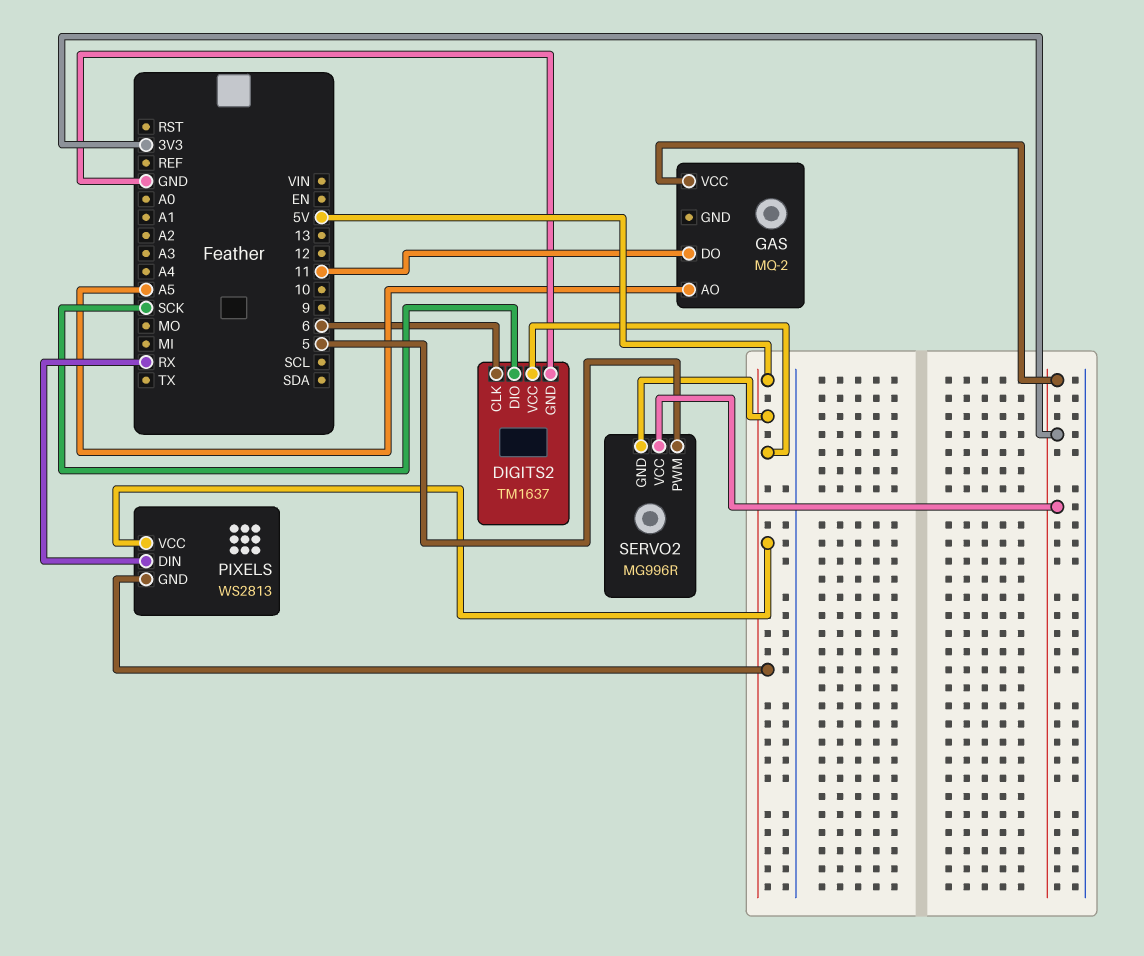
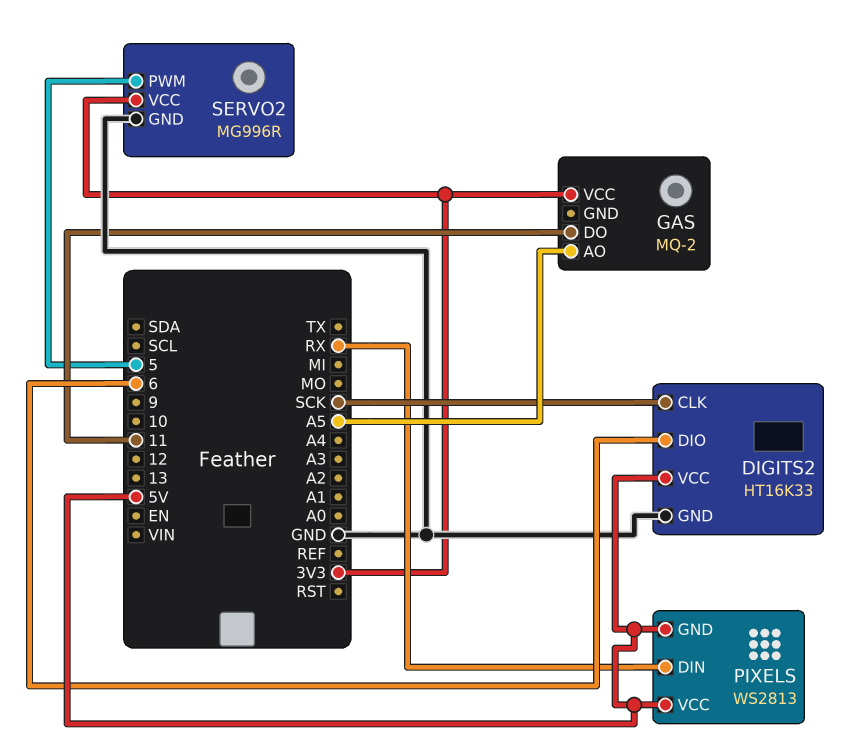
DIGITS2: TM1637 -> HT16K33
DIGITS2 pin CLK: 6 -> SCK
DIGITS2 pin DIO: SCK -> 6
SERVO2 pin GND: 5V -> GND

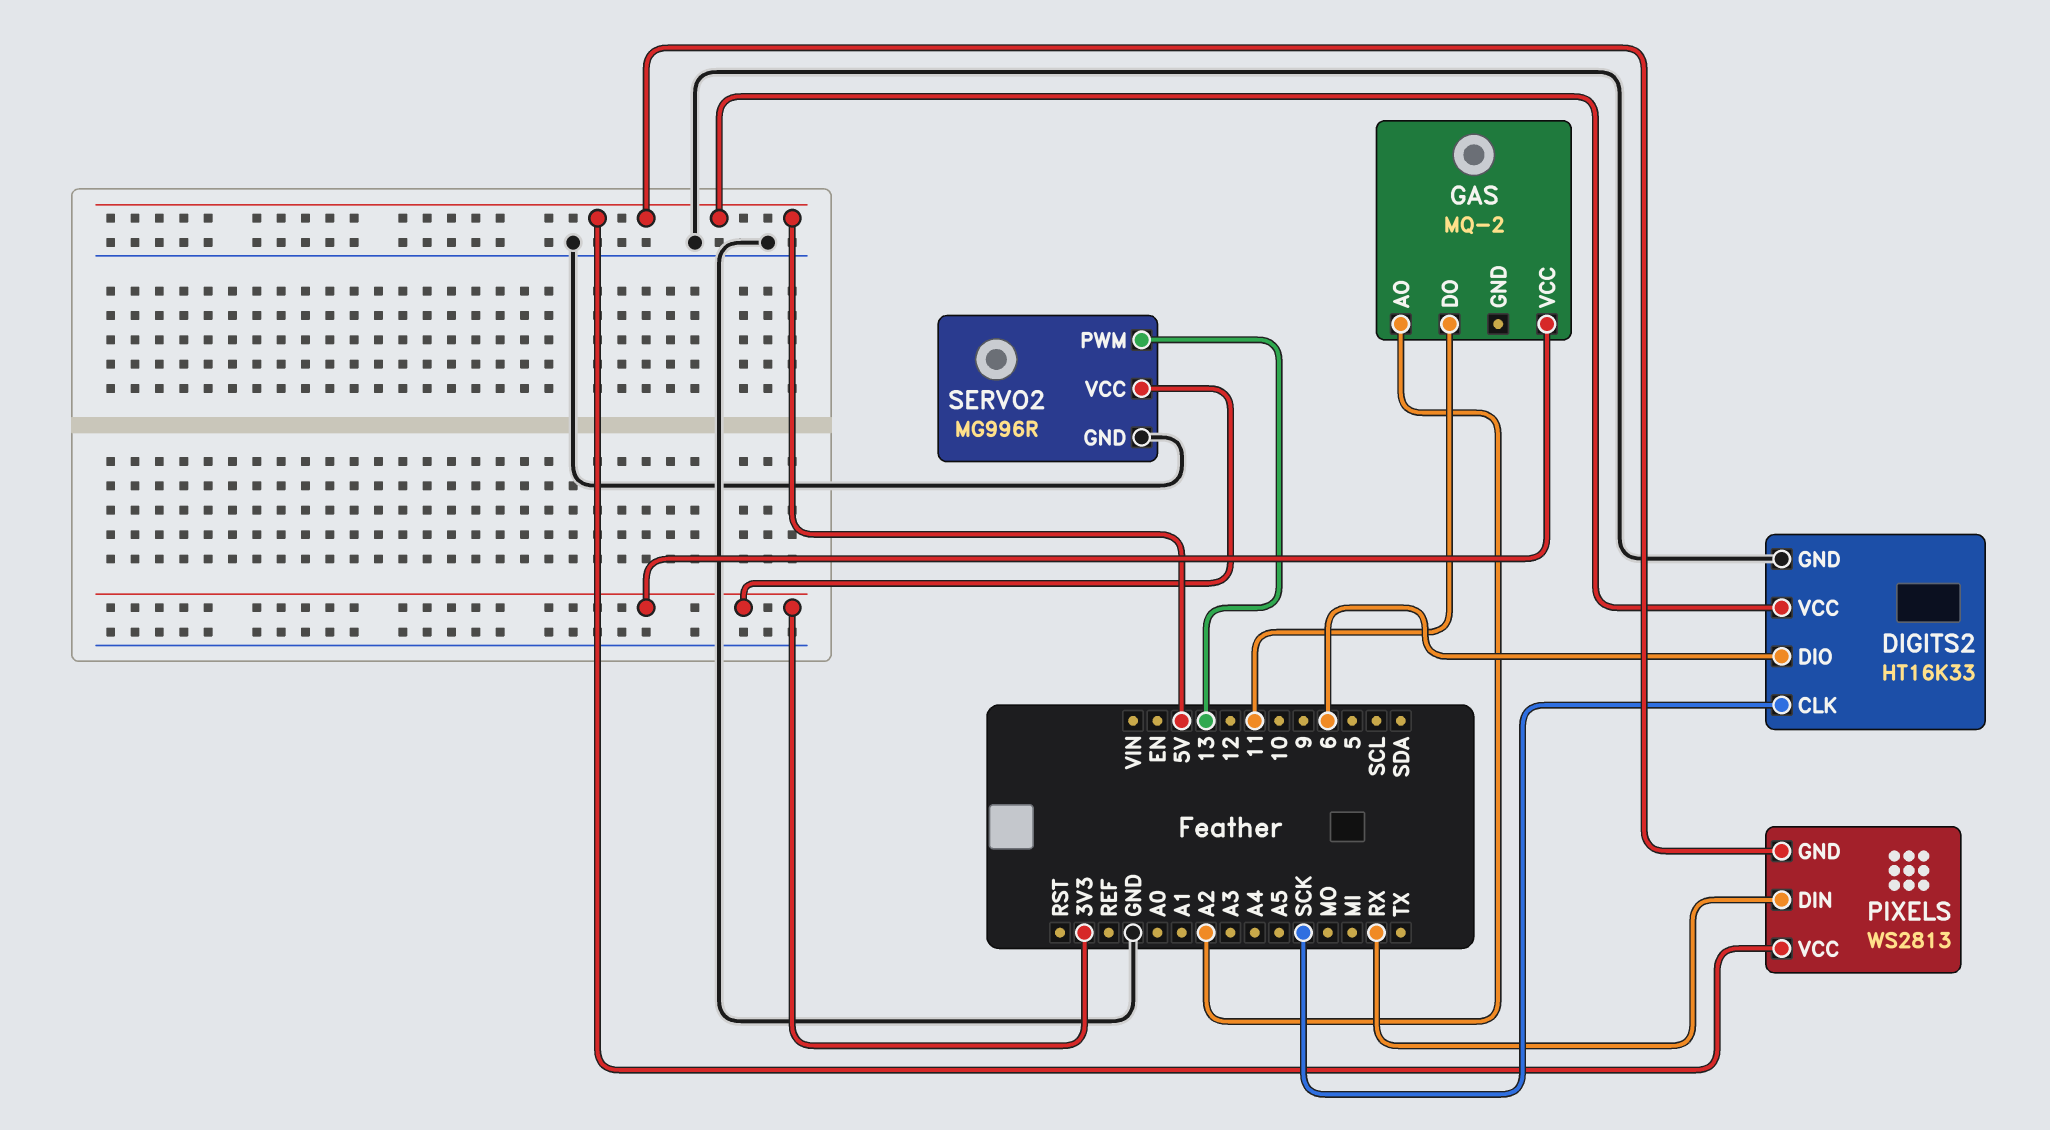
GAS pin AO: A5 -> A2
SERVO2 pin PWM: 5 -> 13

